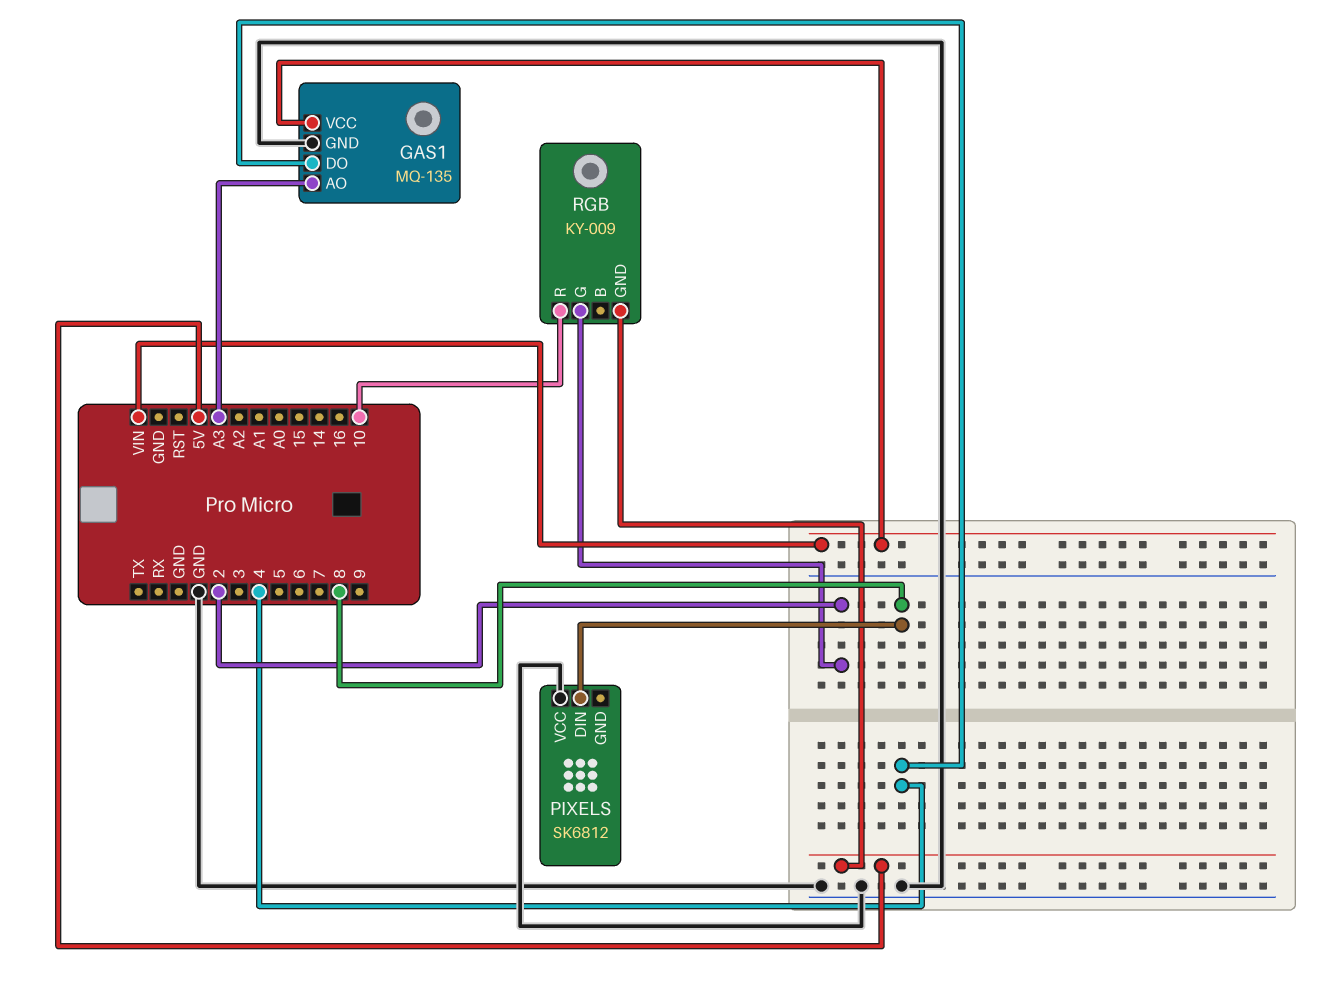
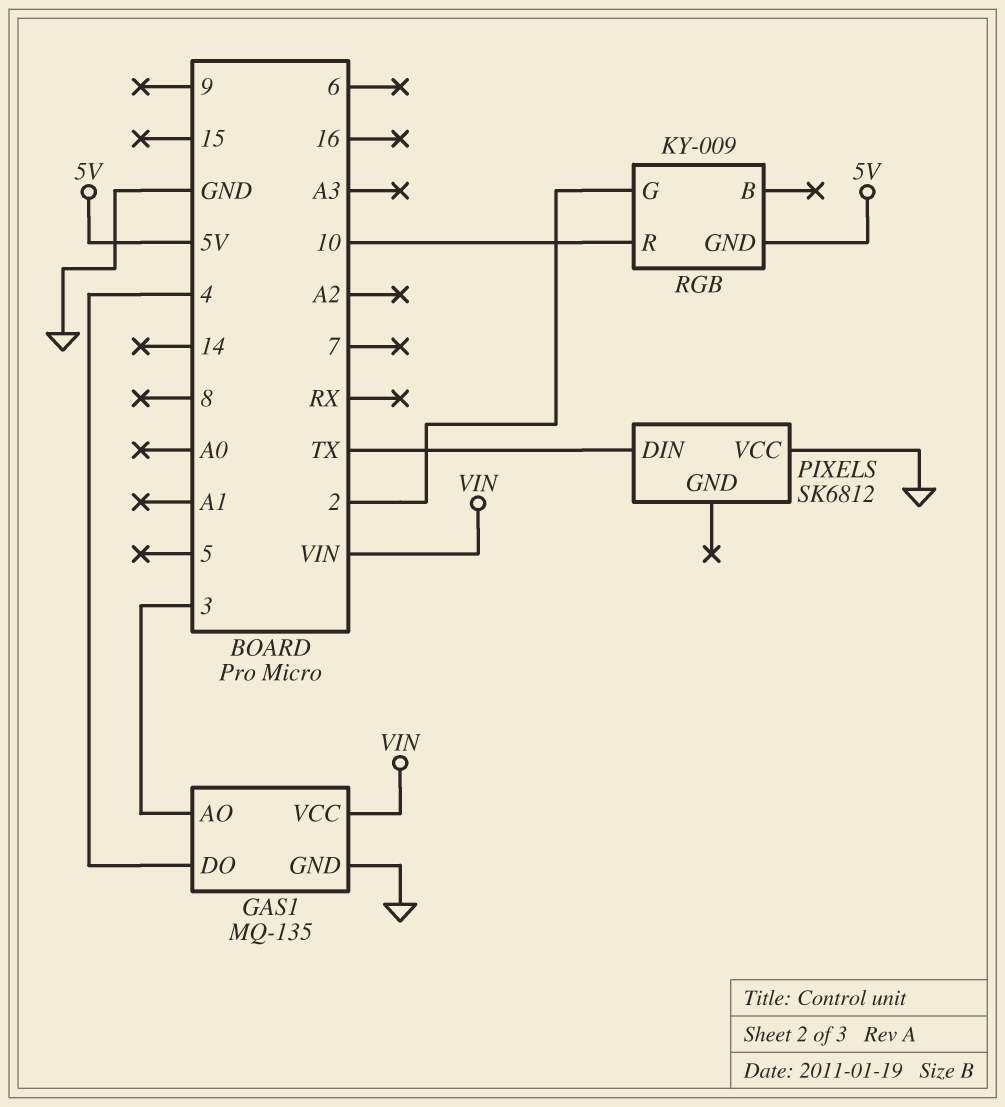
GAS1 pin AO: A3 -> 3
PIXELS pin DIN: 8 -> TX

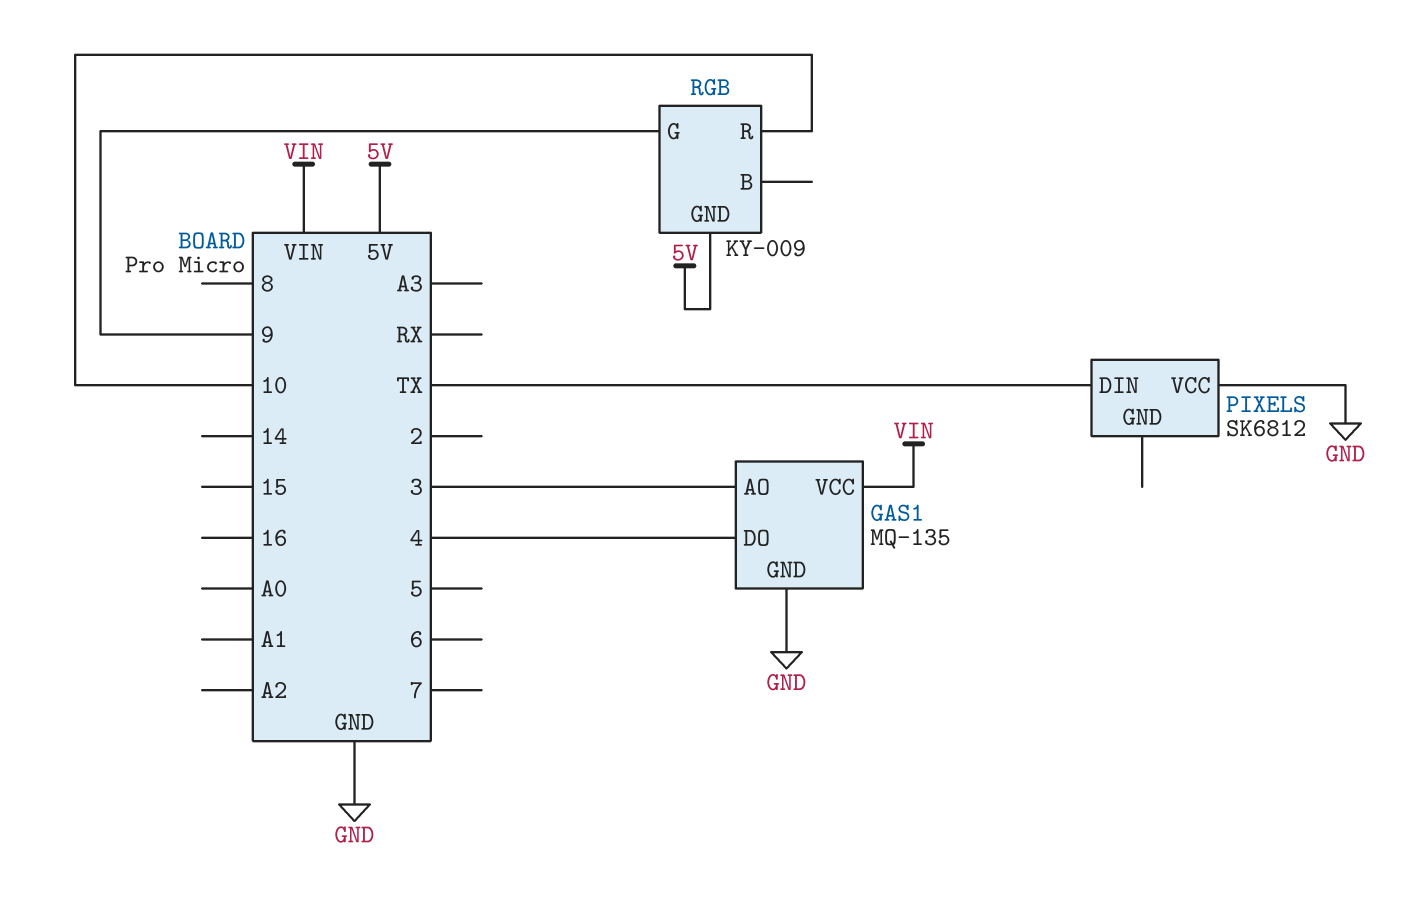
RGB pin G: 2 -> 9

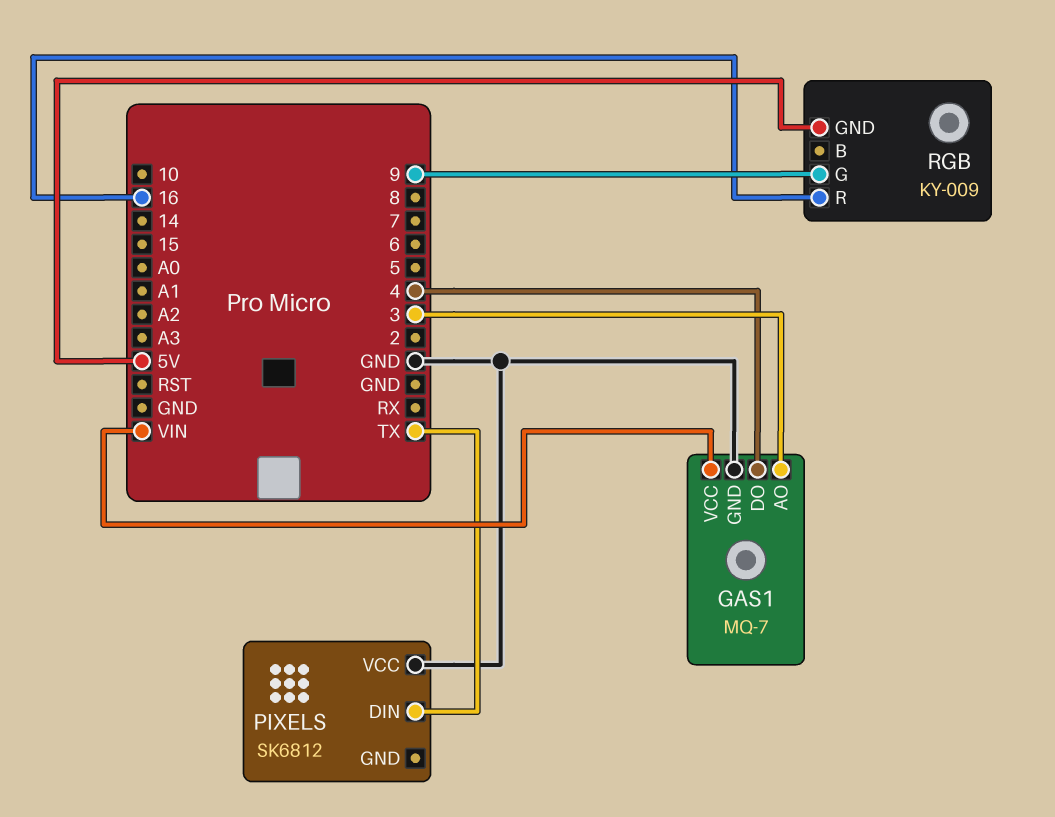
GAS1: MQ-135 -> MQ-7
RGB pin R: 10 -> 16

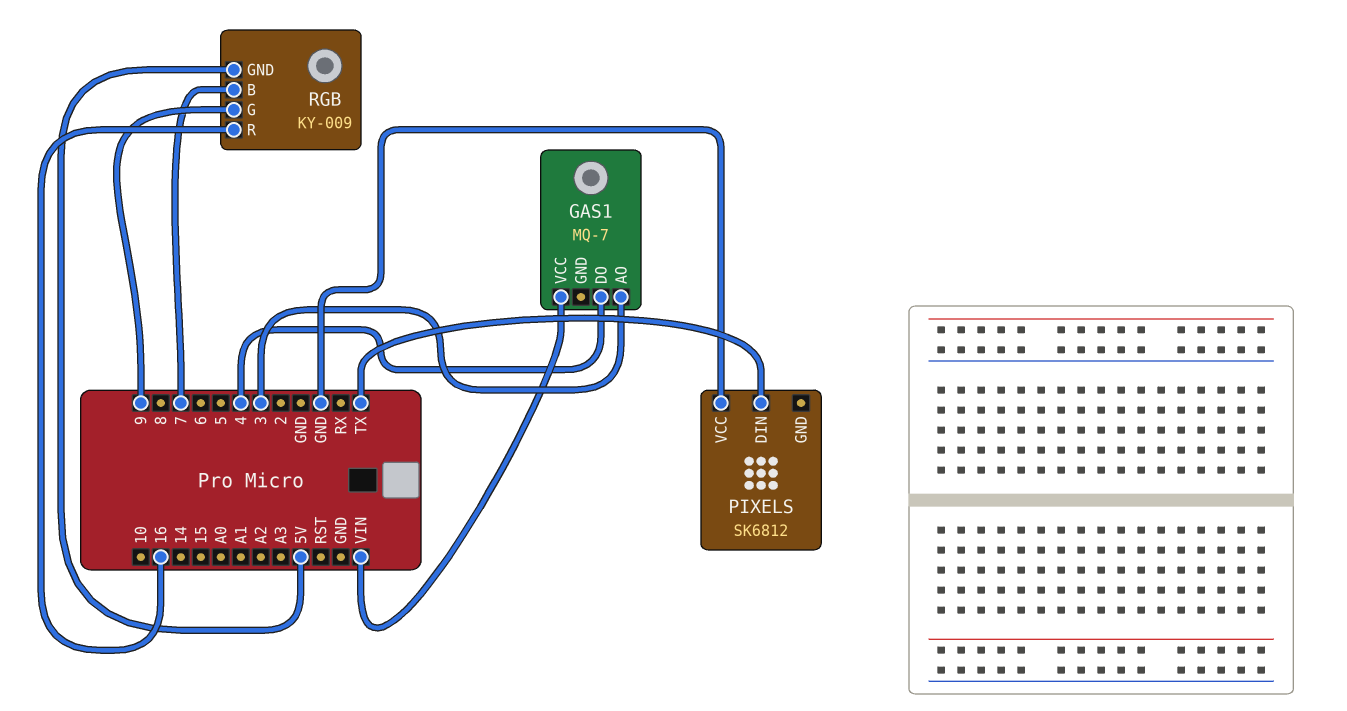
GAS1 pin GND: GND -> none
RGB pin B: none -> 7

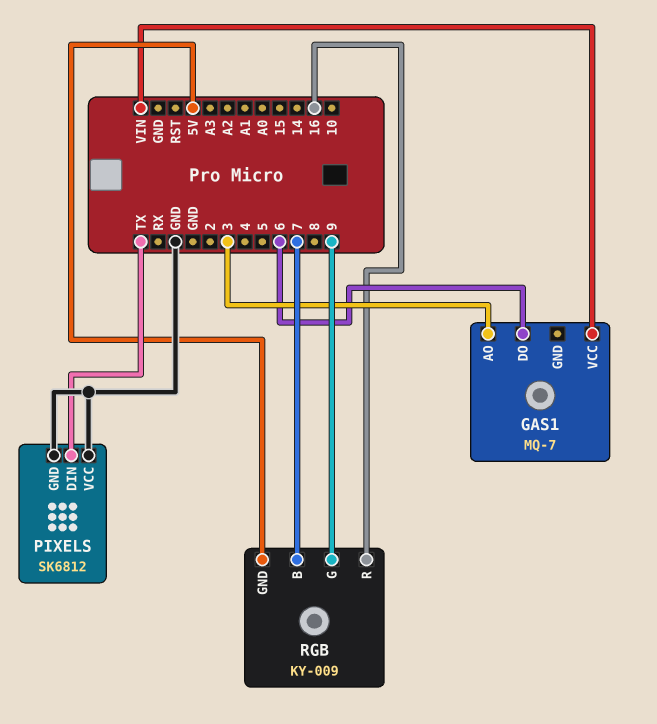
GAS1 pin DO: 4 -> 6
PIXELS pin GND: none -> GND

